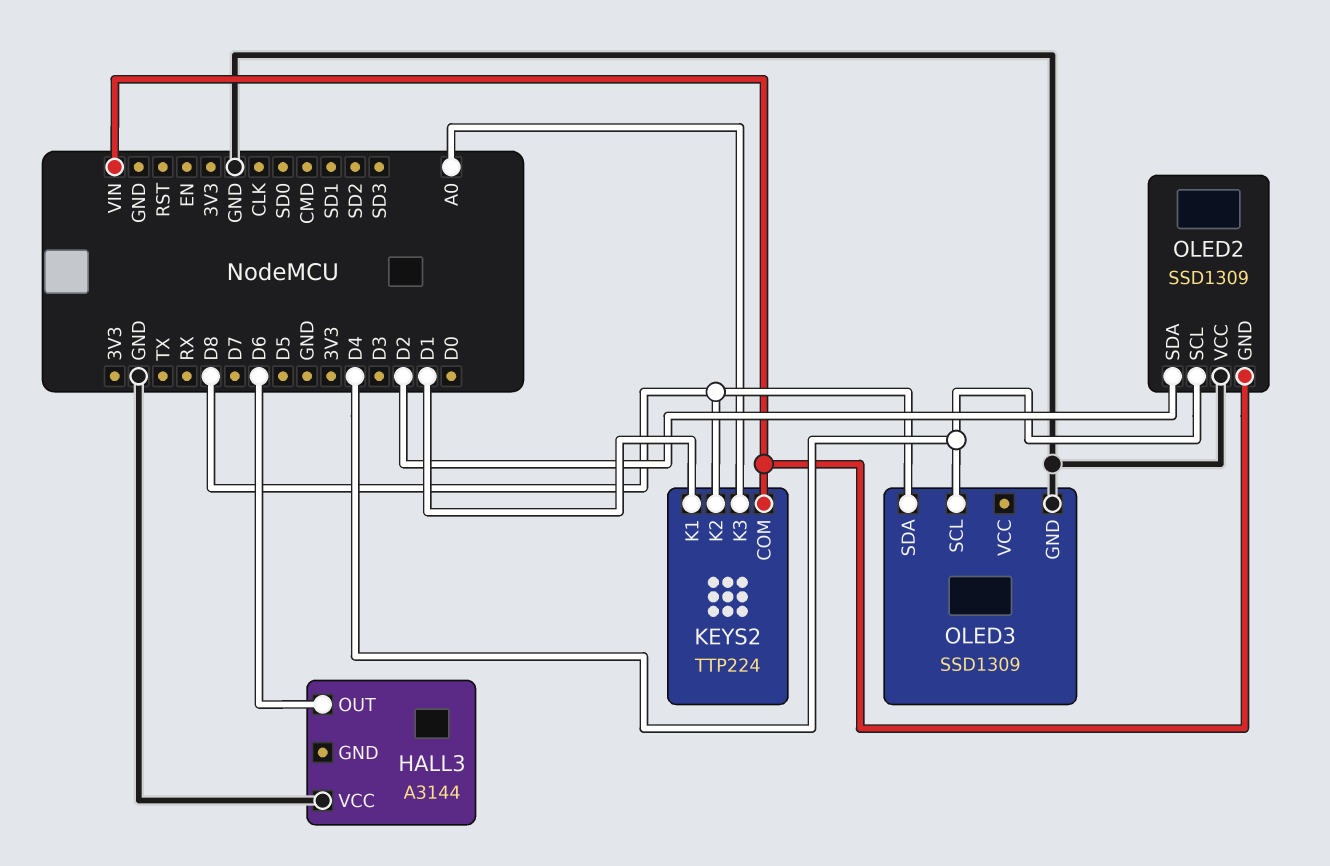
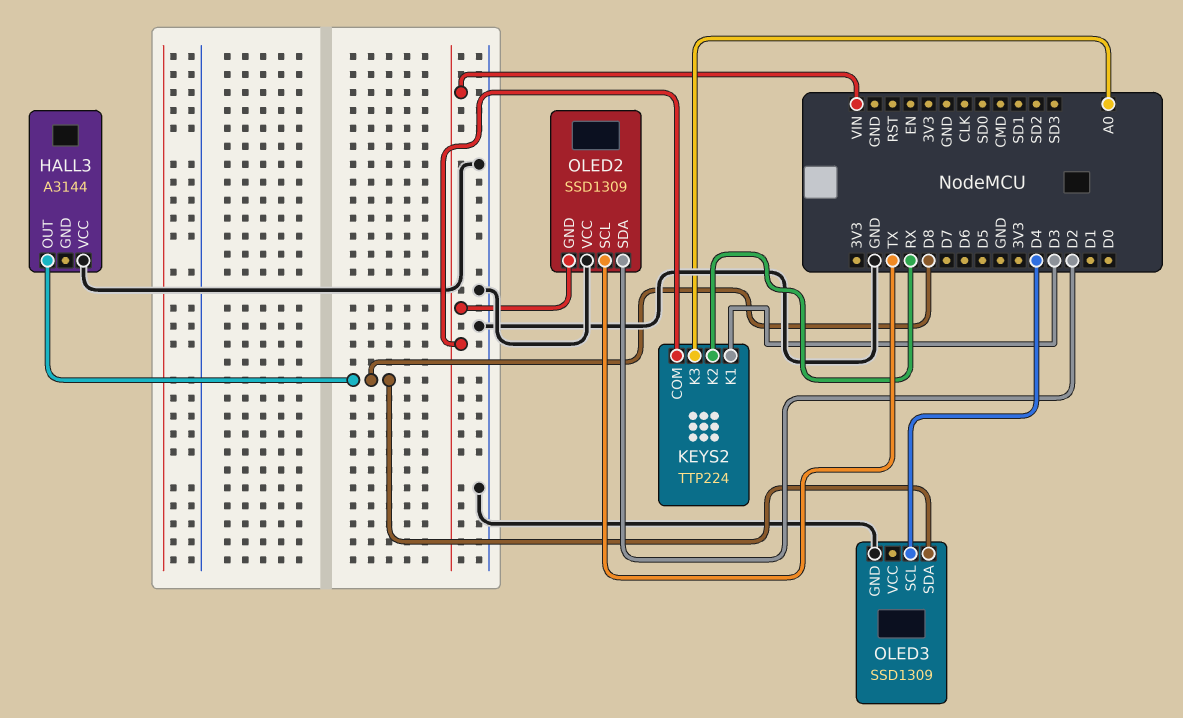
HALL3 pin OUT: D6 -> D8
KEYS2 pin K1: D1 -> D3
KEYS2 pin K2: D8 -> RX
OLED2 pin SCL: D4 -> TX

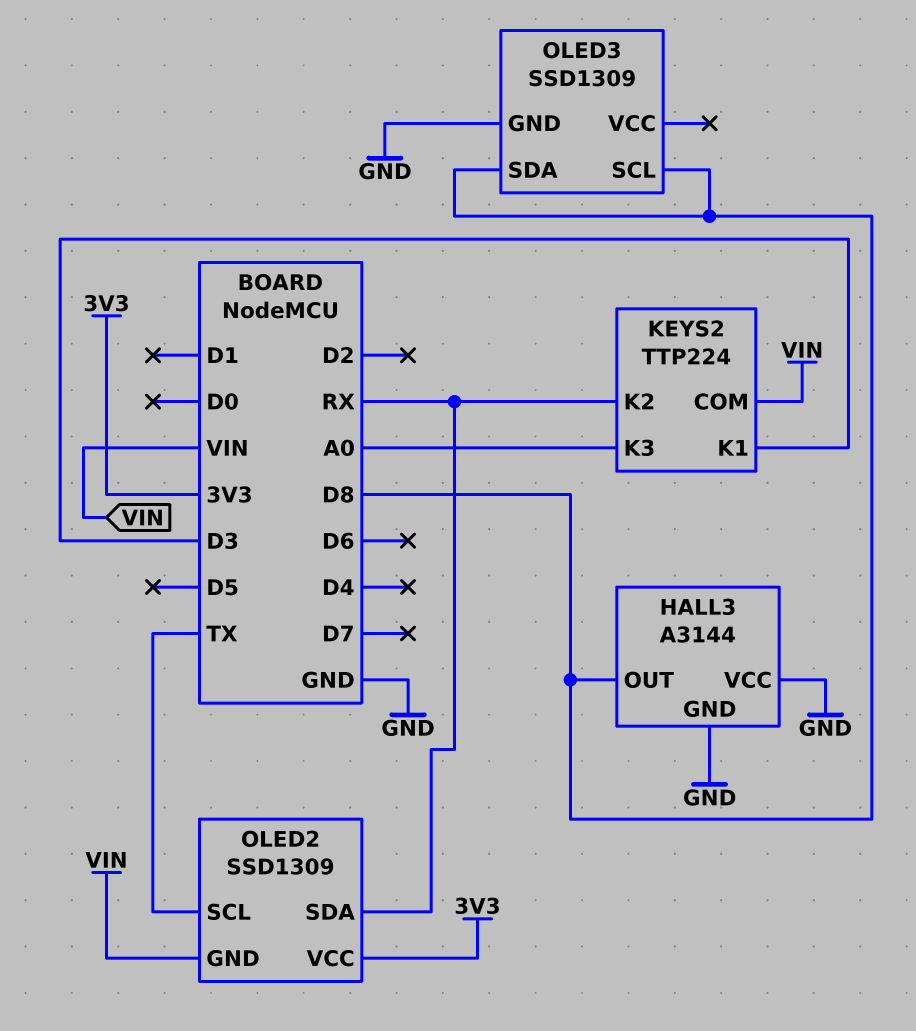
HALL3 pin GND: none -> GND
OLED2 pin SDA: D2 -> RX
OLED2 pin VCC: GND -> 3V3
OLED3 pin SCL: D4 -> D8

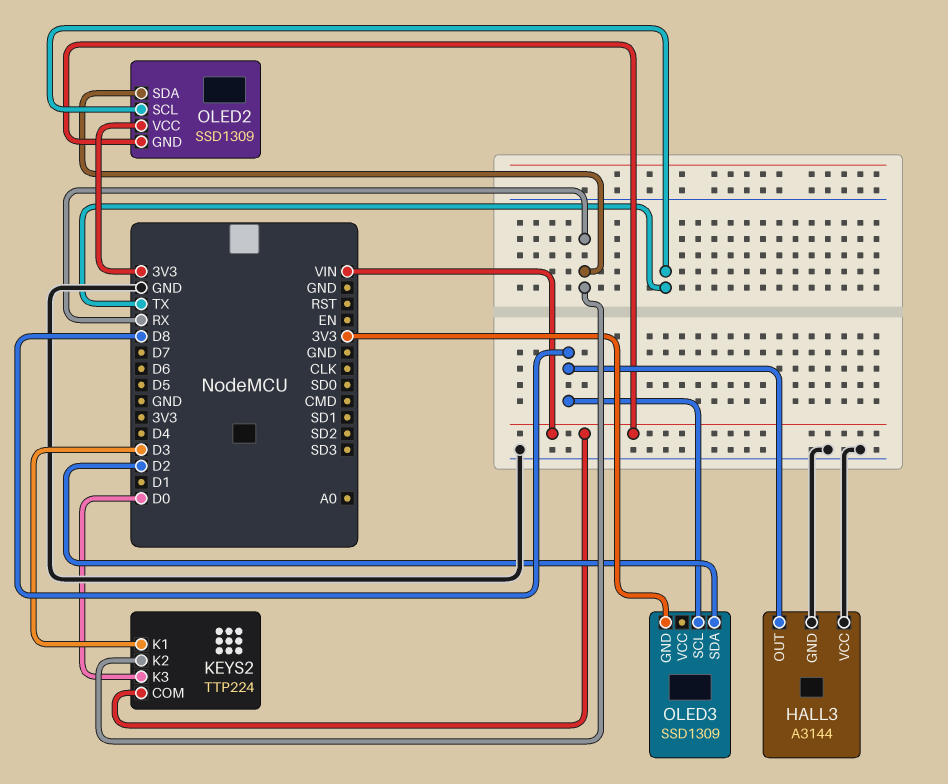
KEYS2 pin K3: A0 -> D0
OLED3 pin GND: GND -> 3V3
OLED3 pin SDA: D8 -> D2

